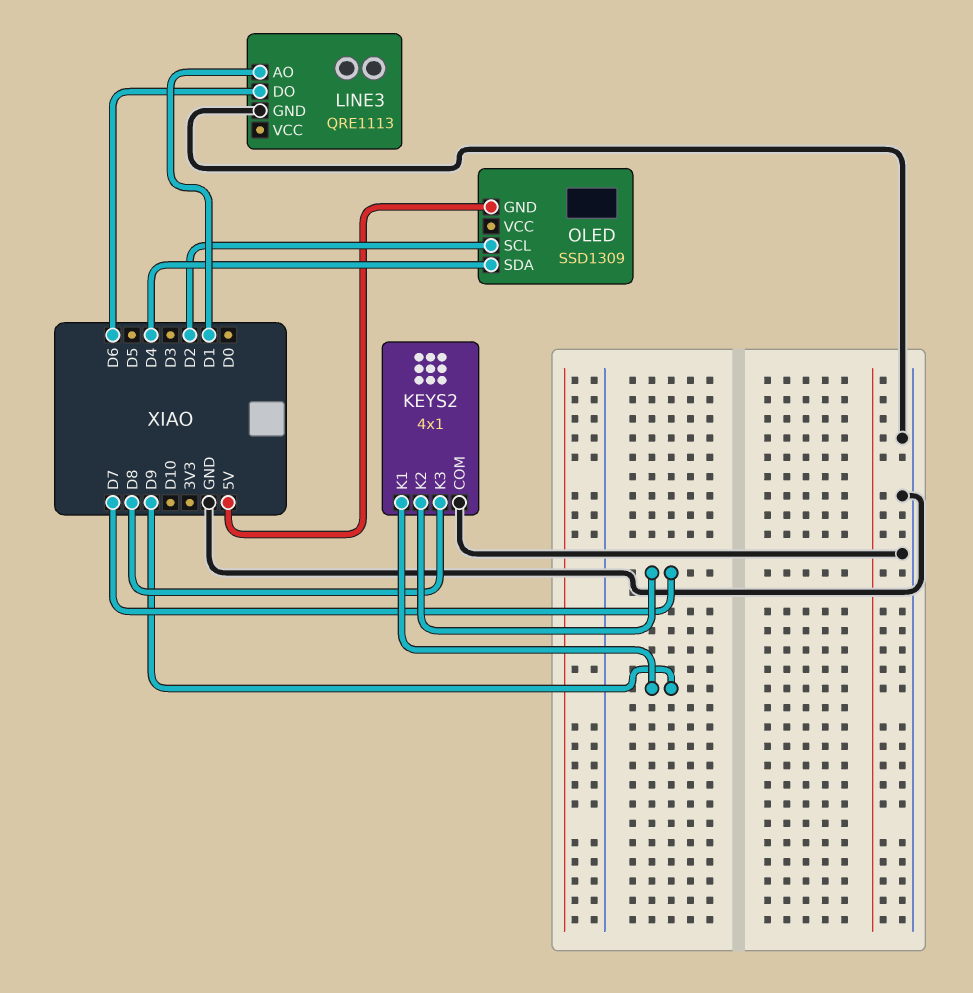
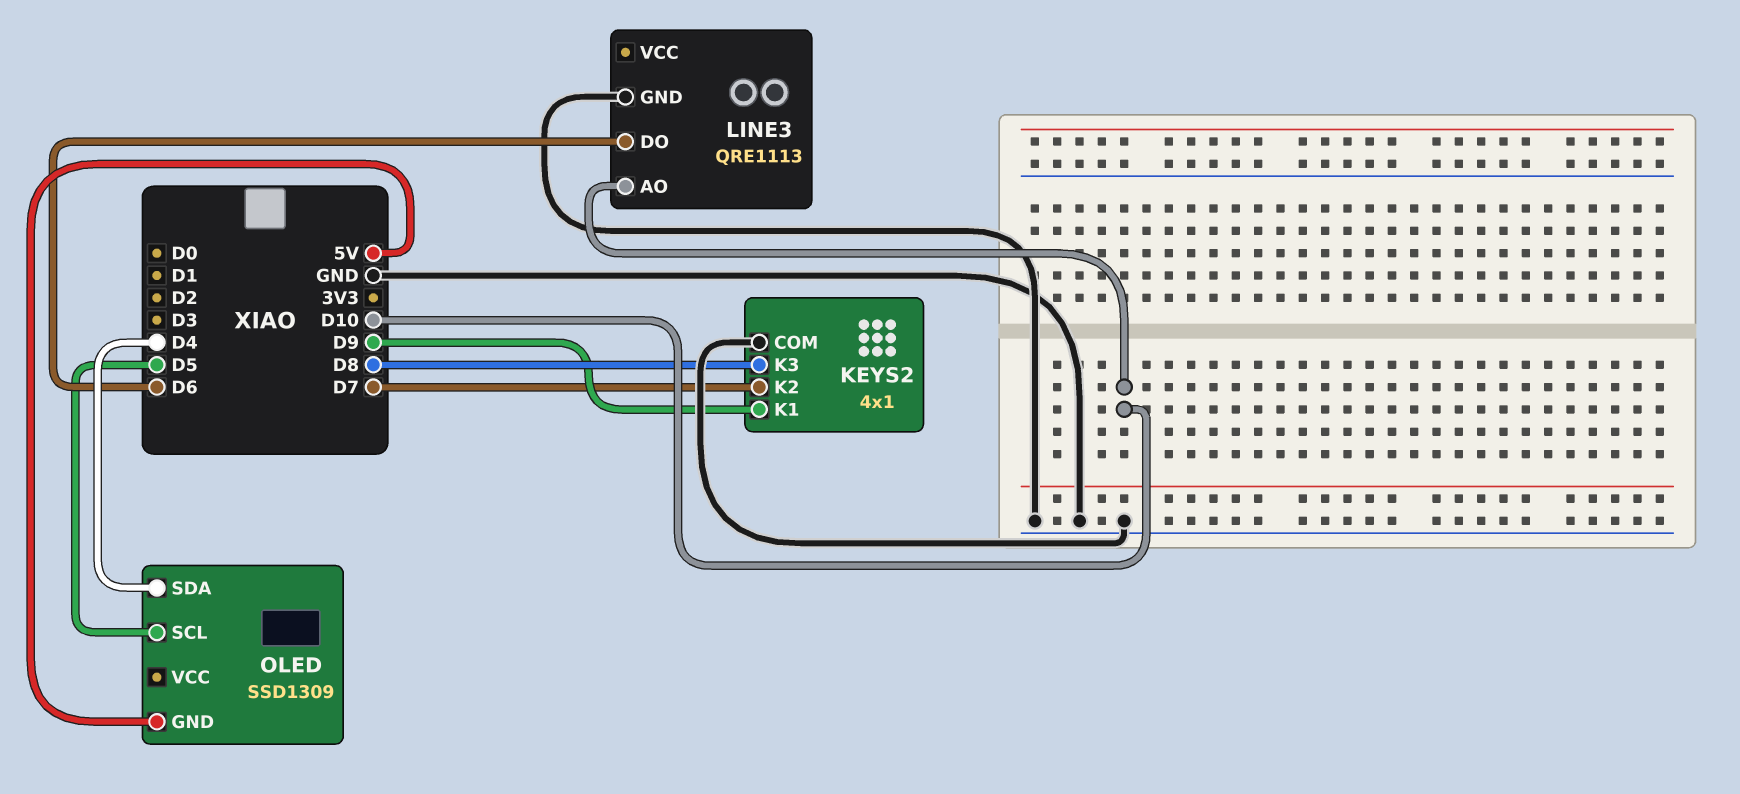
LINE3 pin AO: D1 -> D10
OLED pin SCL: D2 -> D5

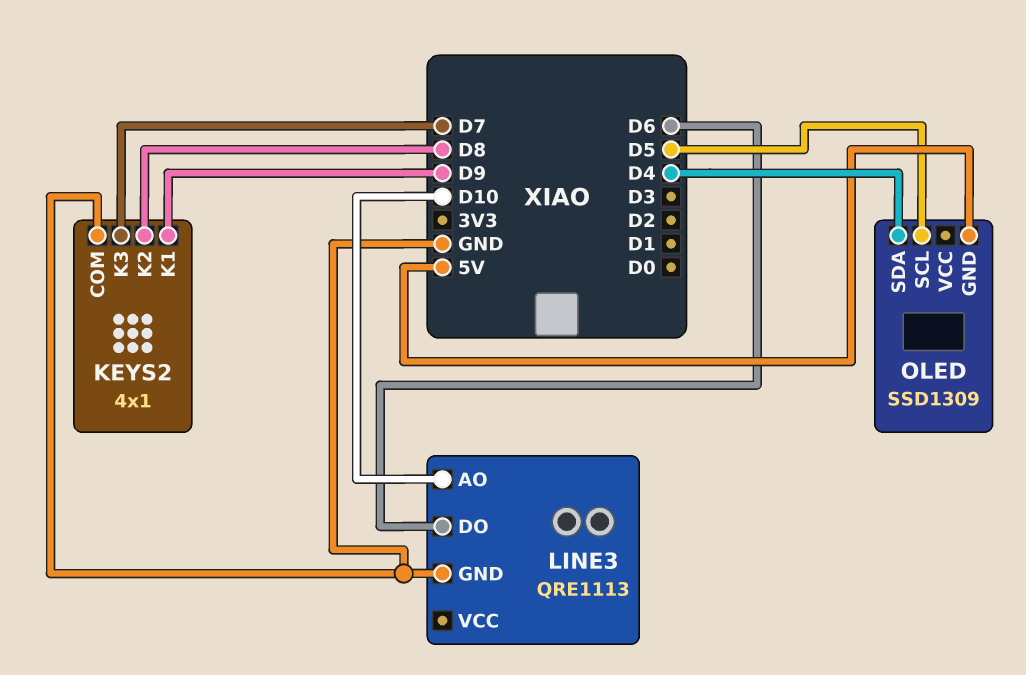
KEYS2 pin K2: D7 -> D8
KEYS2 pin K3: D8 -> D7

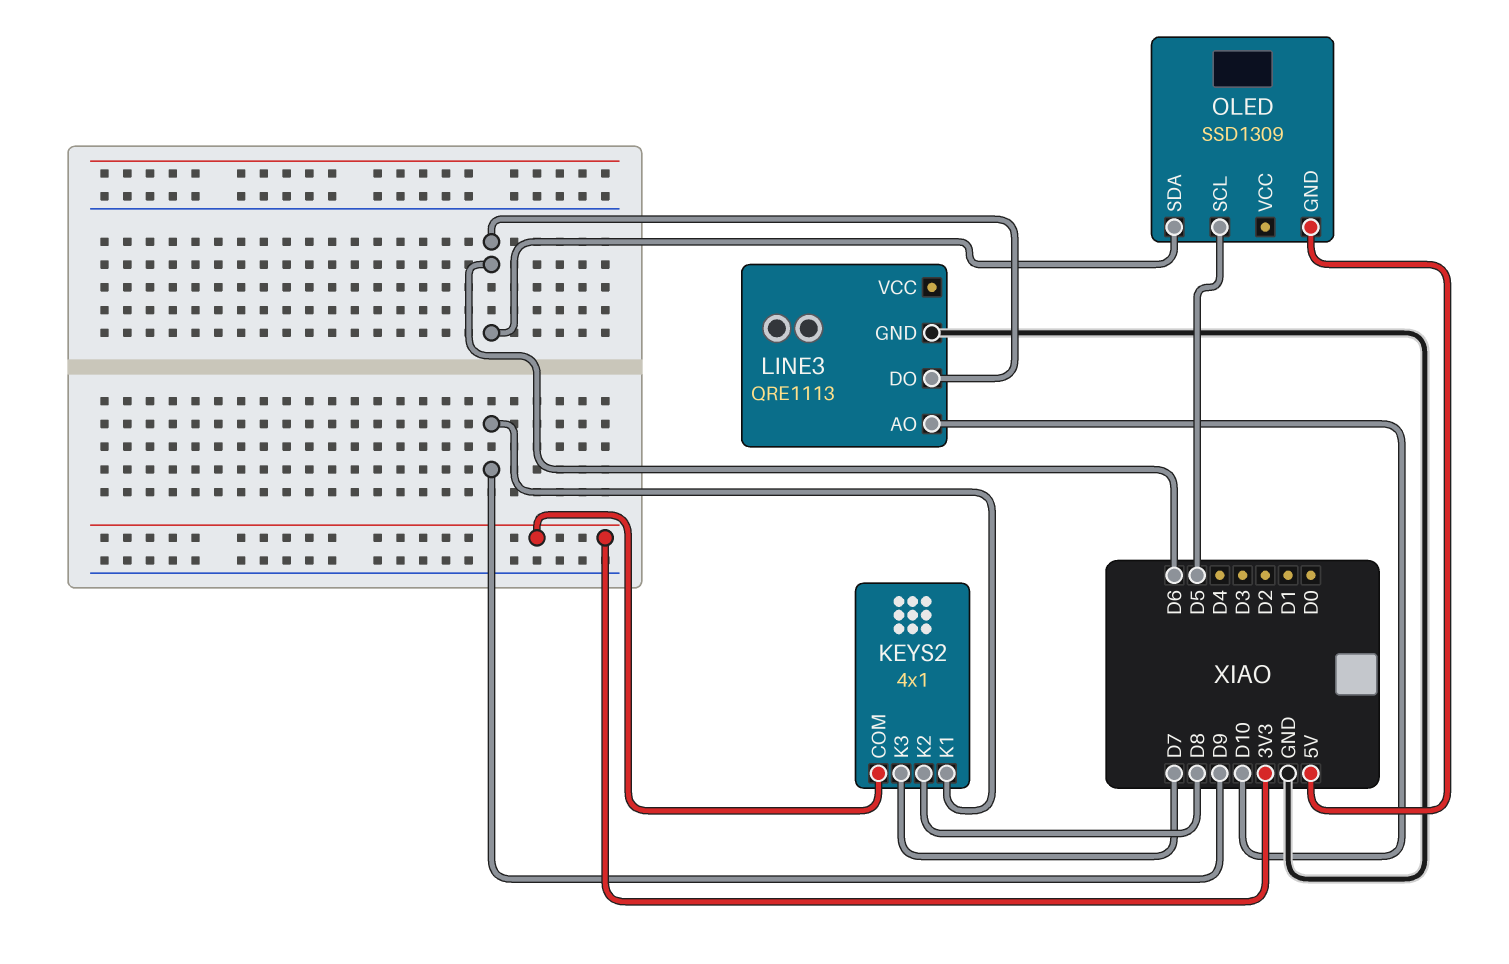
KEYS2 pin COM: GND -> 3V3
OLED pin SDA: D4 -> D6

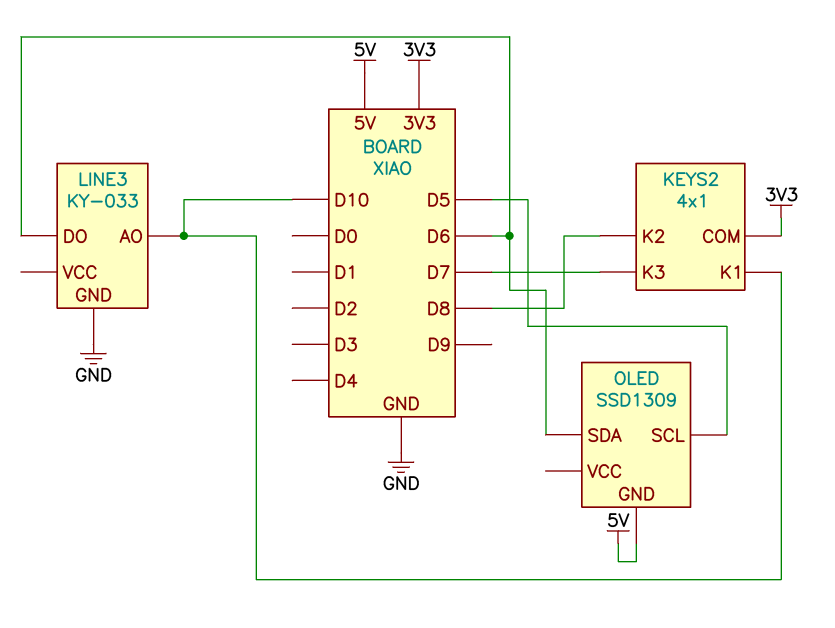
KEYS2 pin K1: D9 -> D10
LINE3: QRE1113 -> KY-033

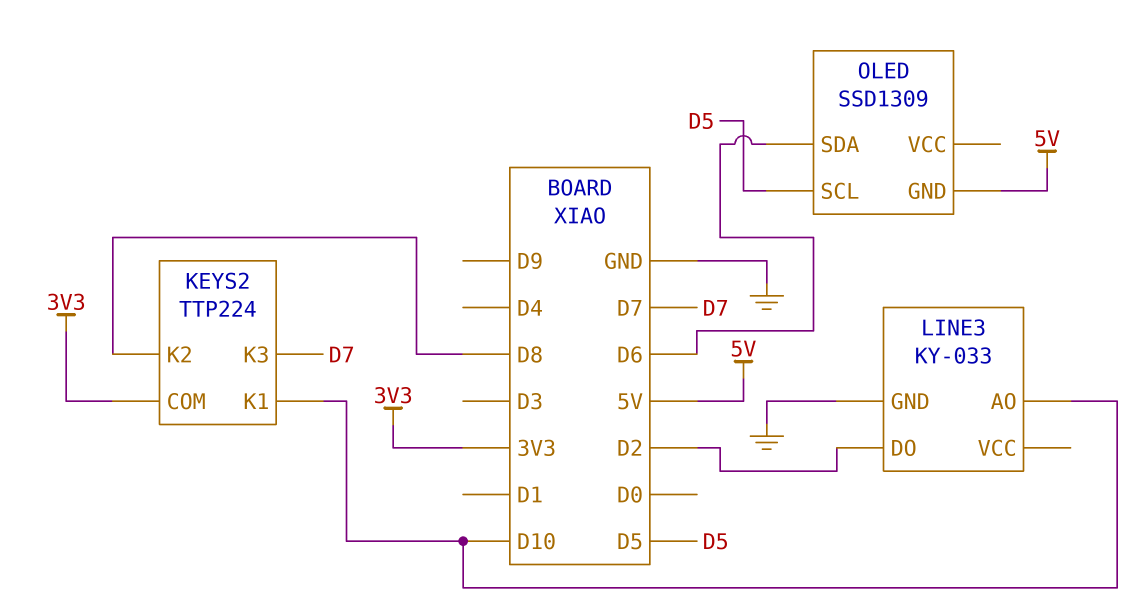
KEYS2: 4x1 -> TTP224
LINE3 pin DO: D6 -> D2

